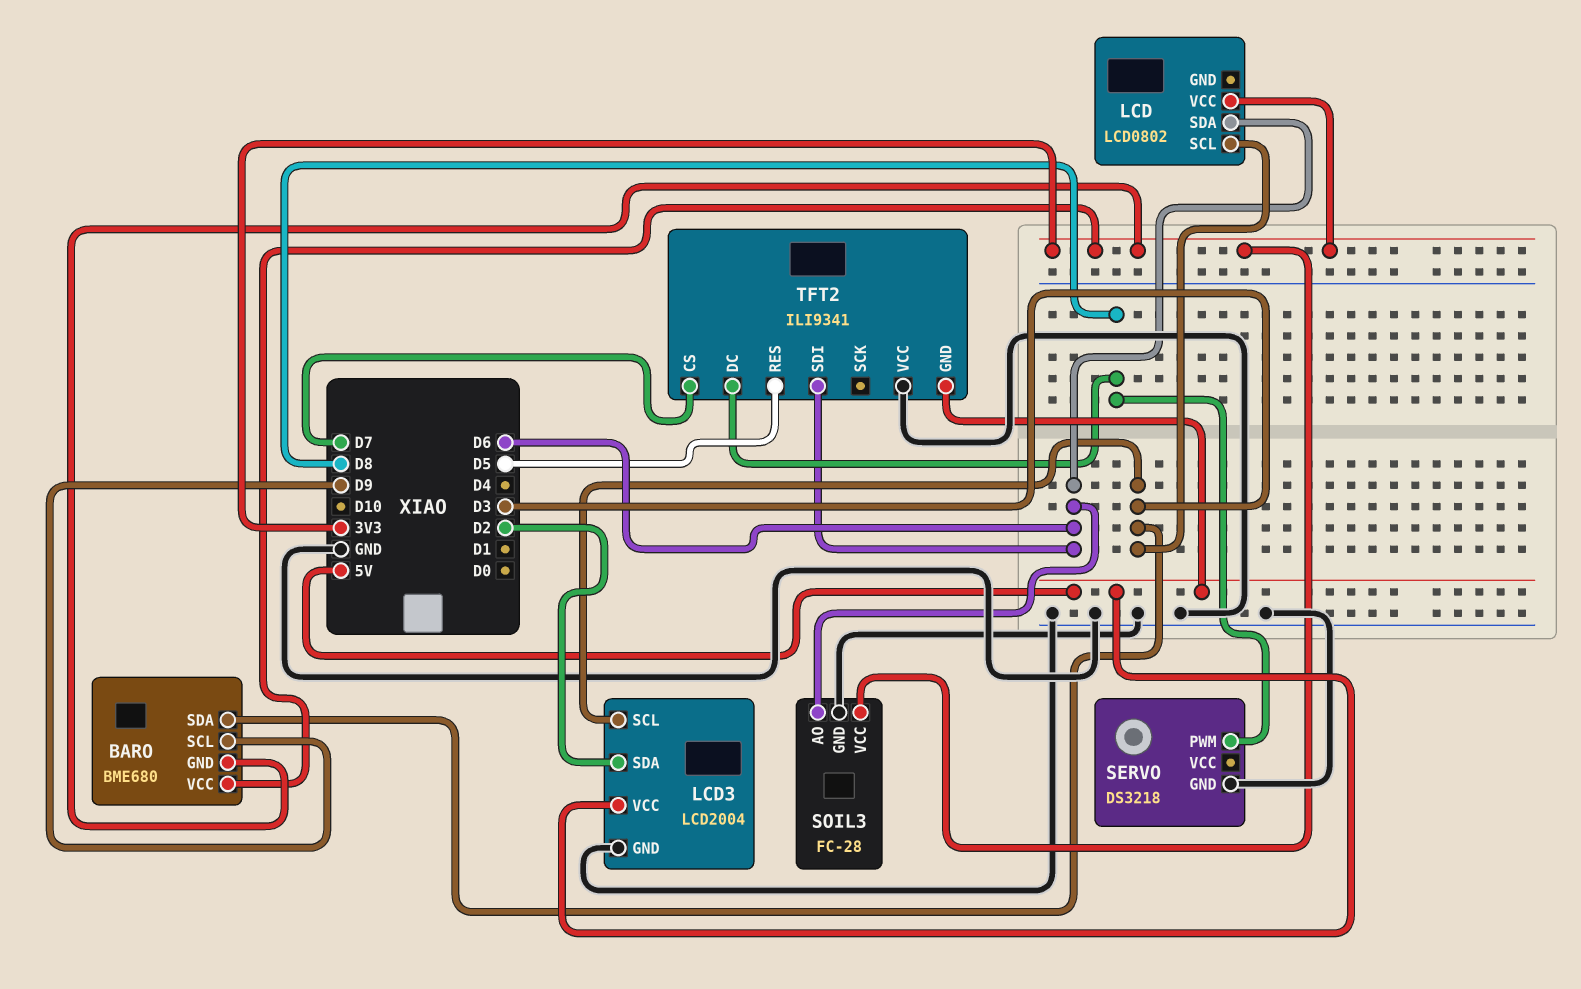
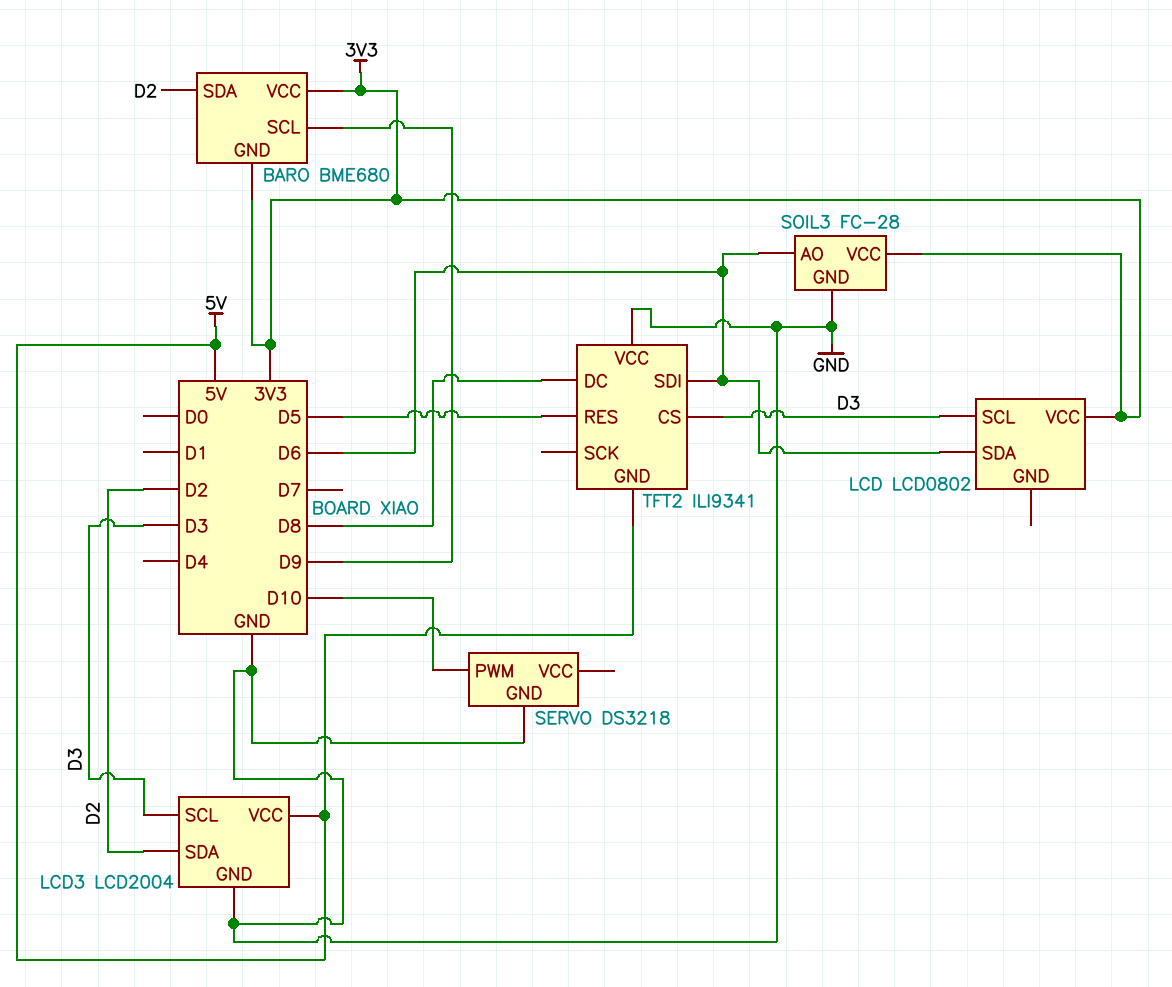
BARO pin SDA: D3 -> D2
SERVO pin PWM: D8 -> D10
TFT2 pin CS: D7 -> D3

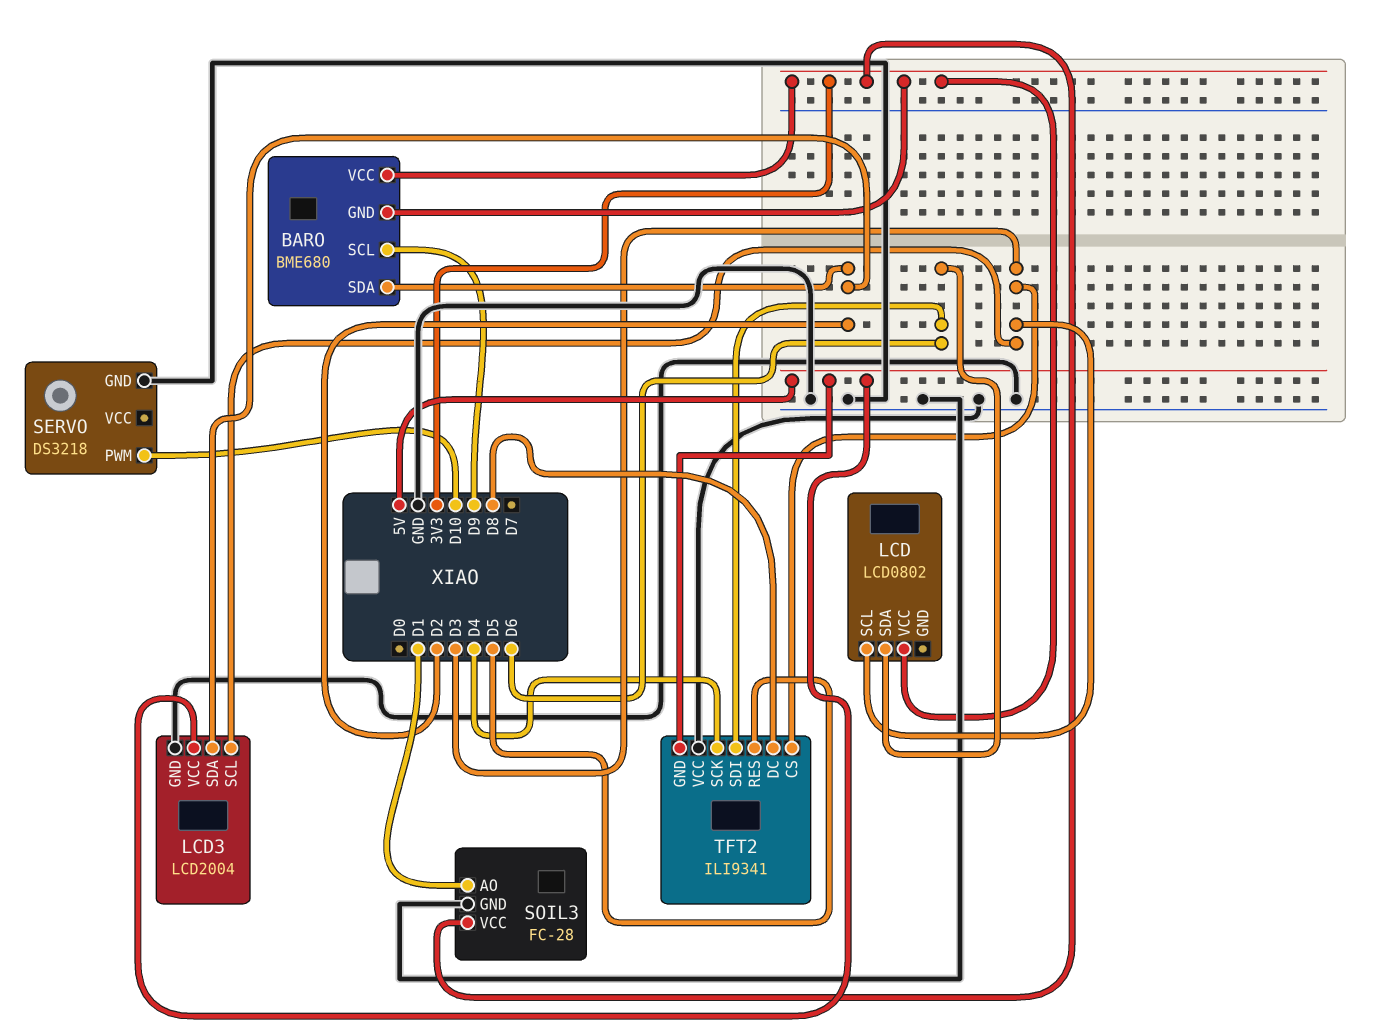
SOIL3 pin AO: D6 -> D1
TFT2 pin SCK: none -> D4

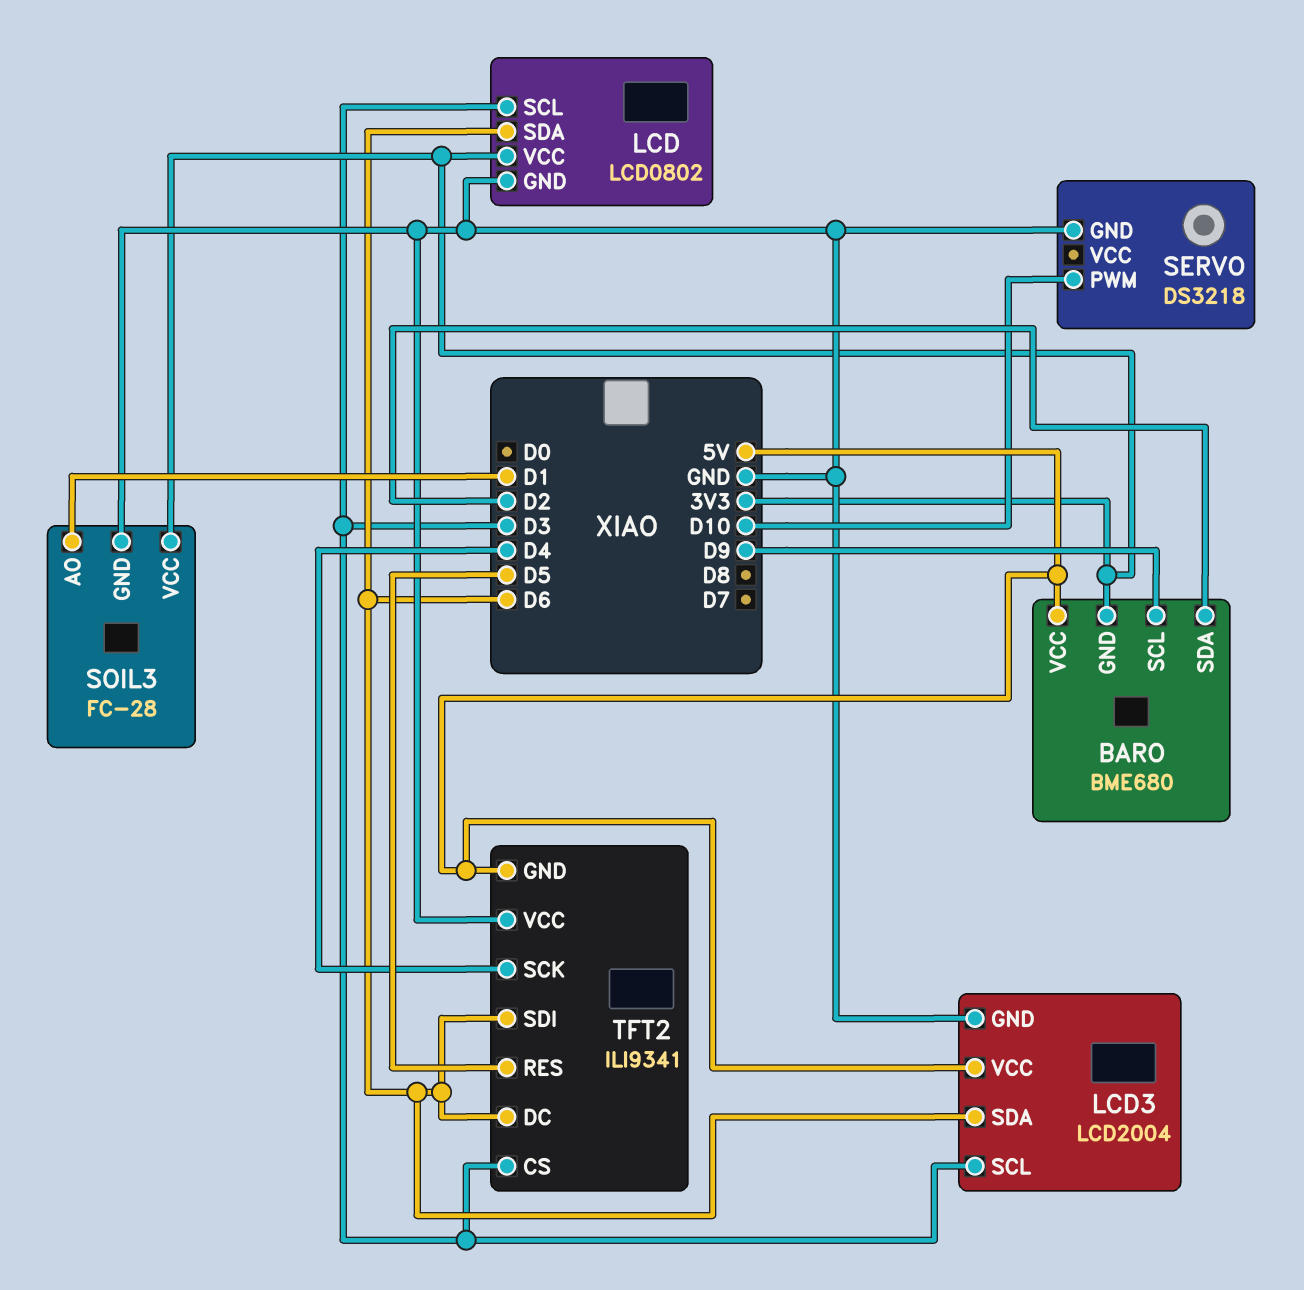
BARO pin VCC: 3V3 -> 5V
LCD pin GND: none -> GND
LCD3 pin SDA: D2 -> D6
TFT2 pin DC: D8 -> D6

